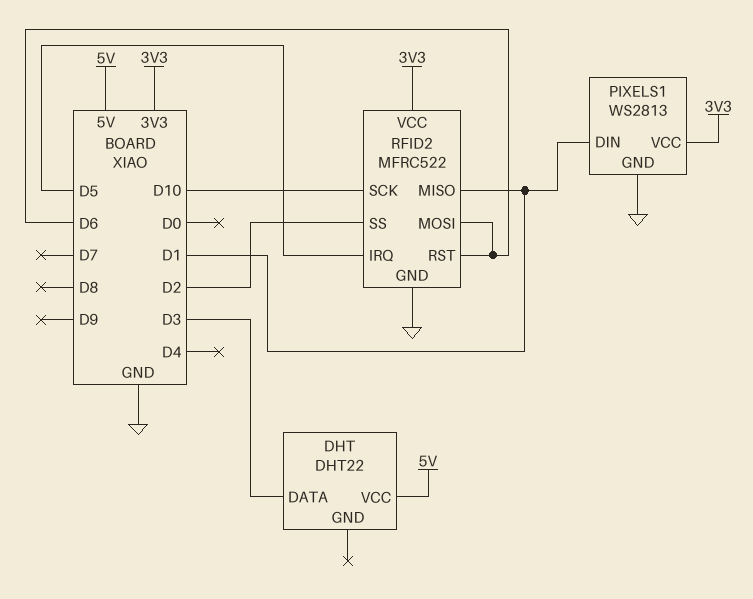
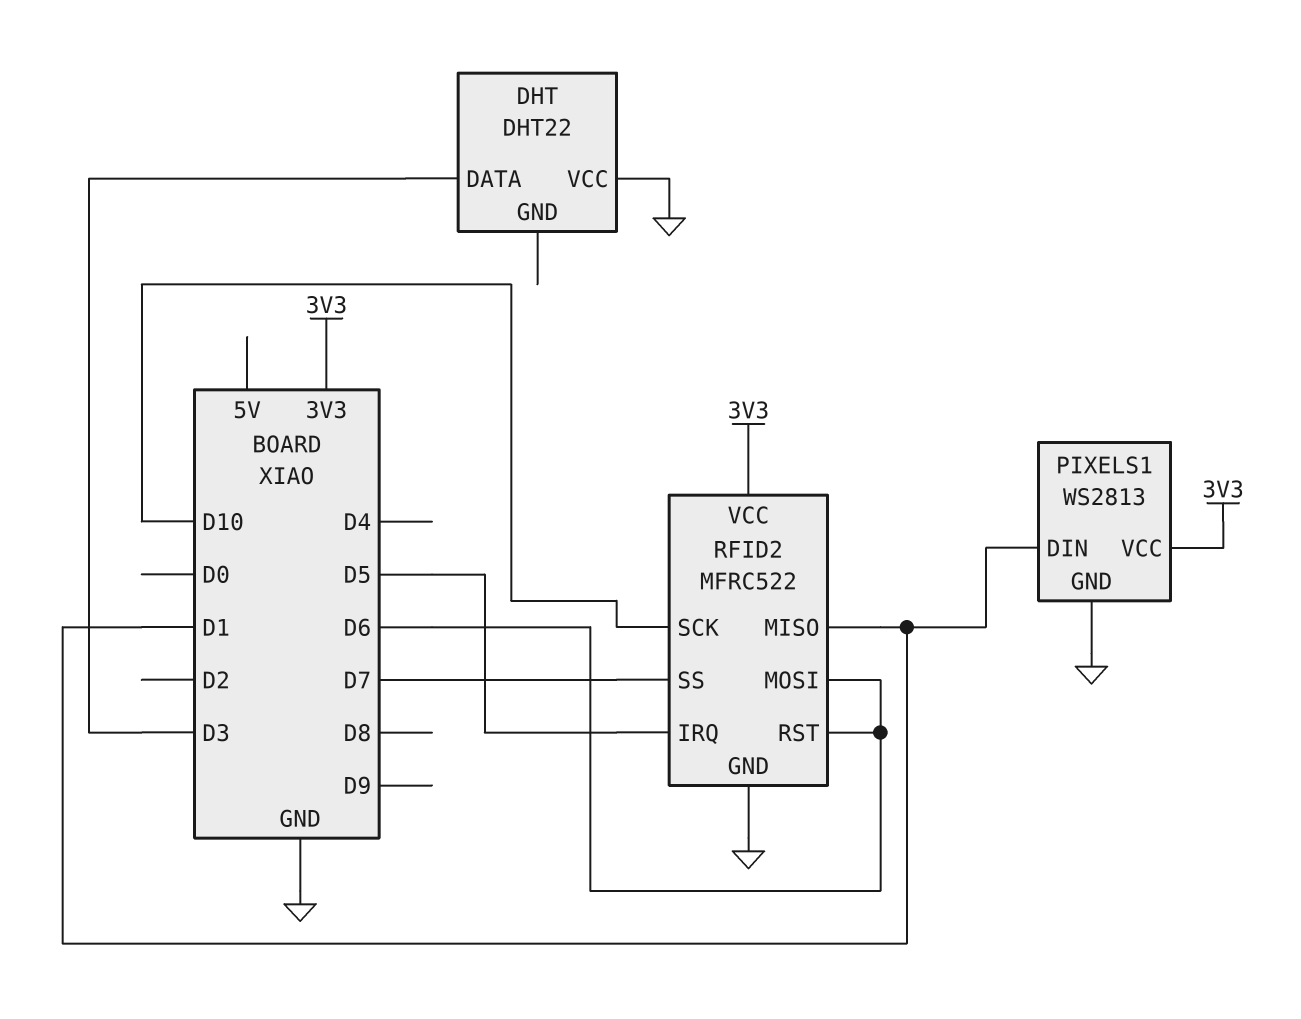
DHT pin VCC: 5V -> GND
RFID2 pin SS: D2 -> D7

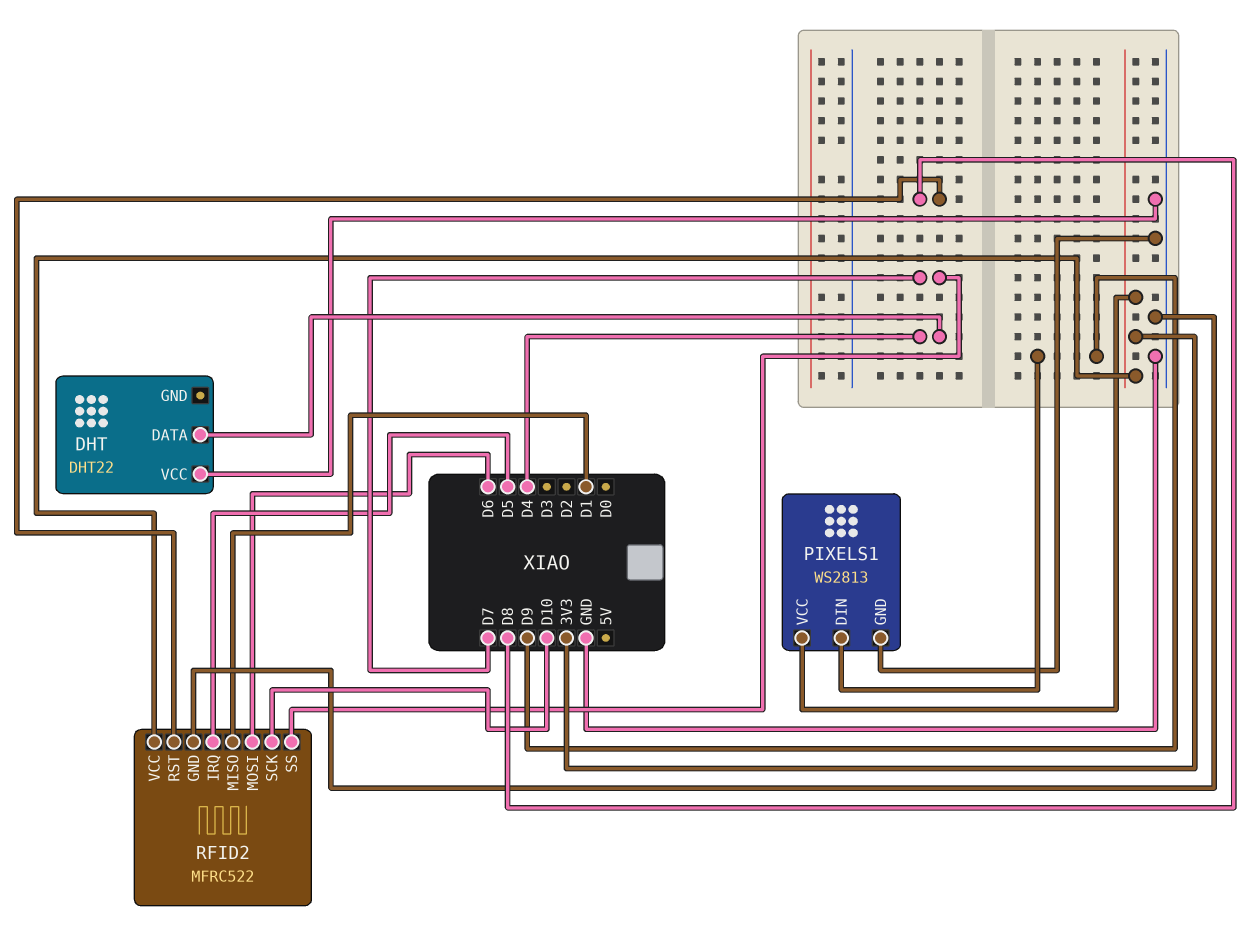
DHT pin DATA: D3 -> D4
PIXELS1 pin DIN: D1 -> D9
RFID2 pin RST: D6 -> D8

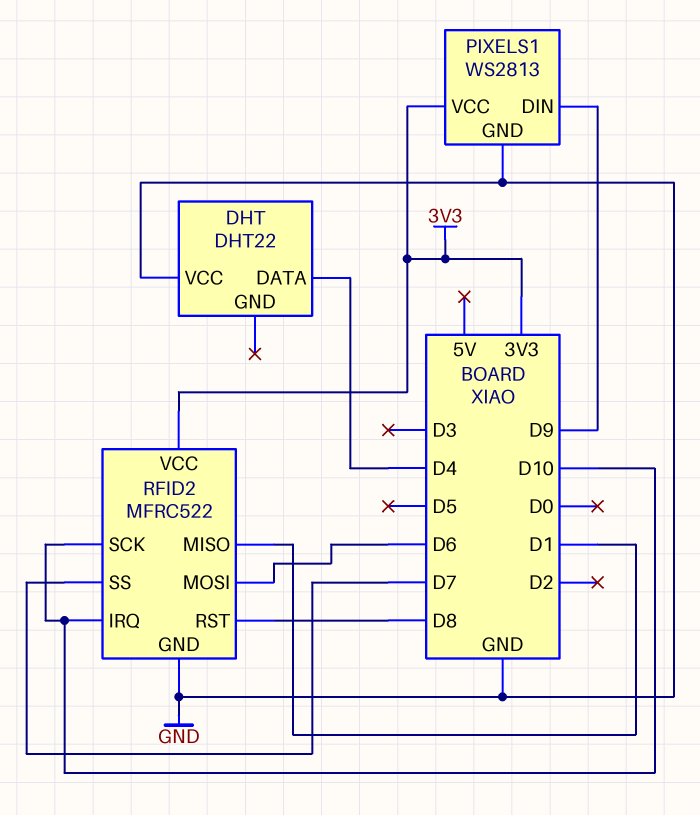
RFID2 pin IRQ: D5 -> D10

